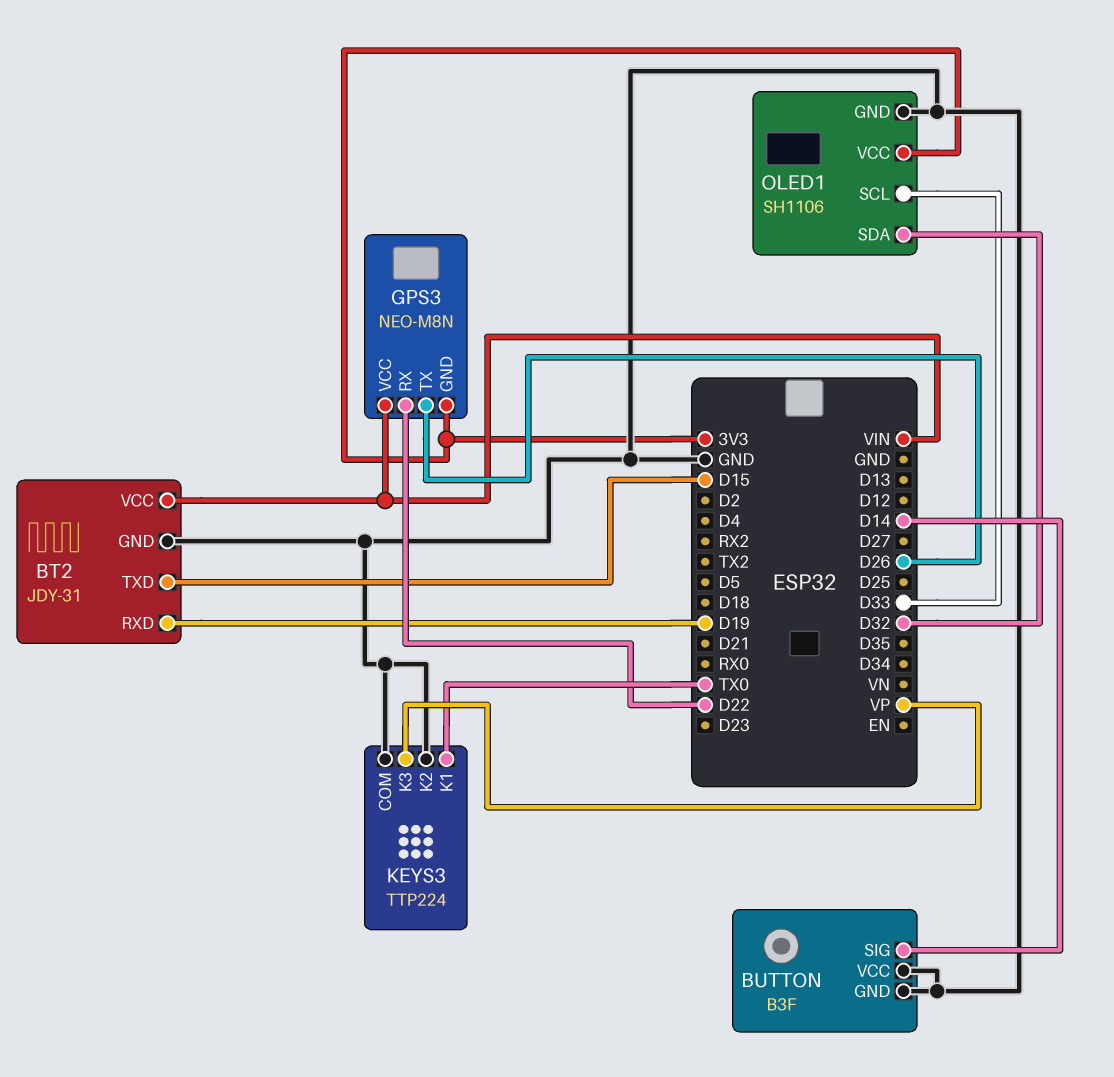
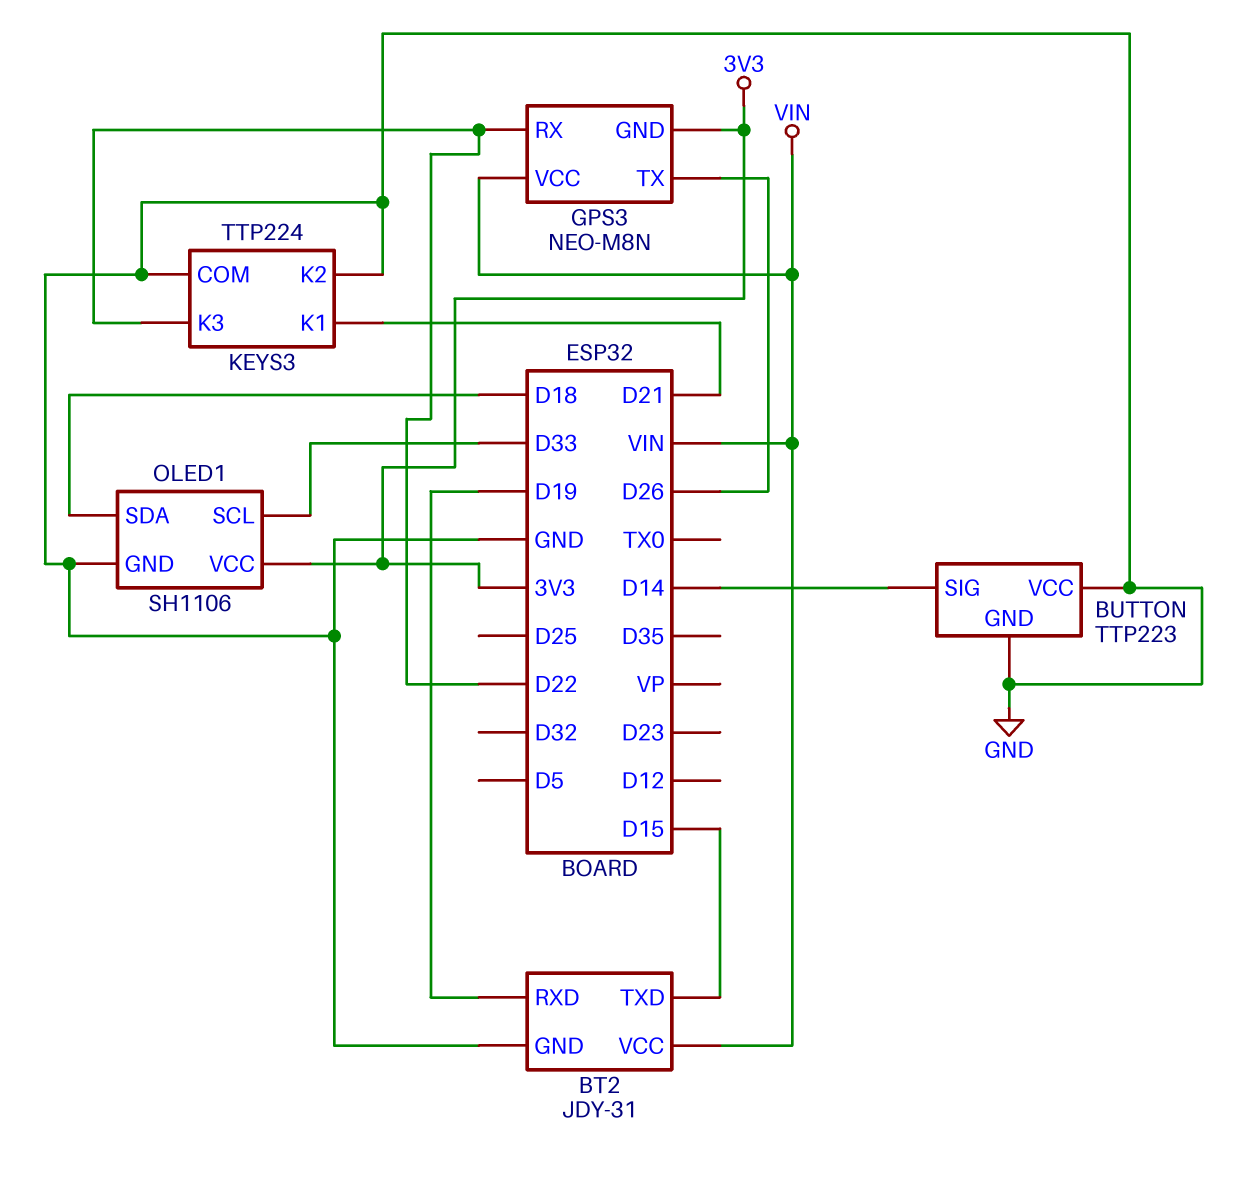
BUTTON: B3F -> TTP223
KEYS3 pin K1: TX0 -> D21
KEYS3 pin K3: VP -> D22
OLED1 pin SDA: D32 -> D18

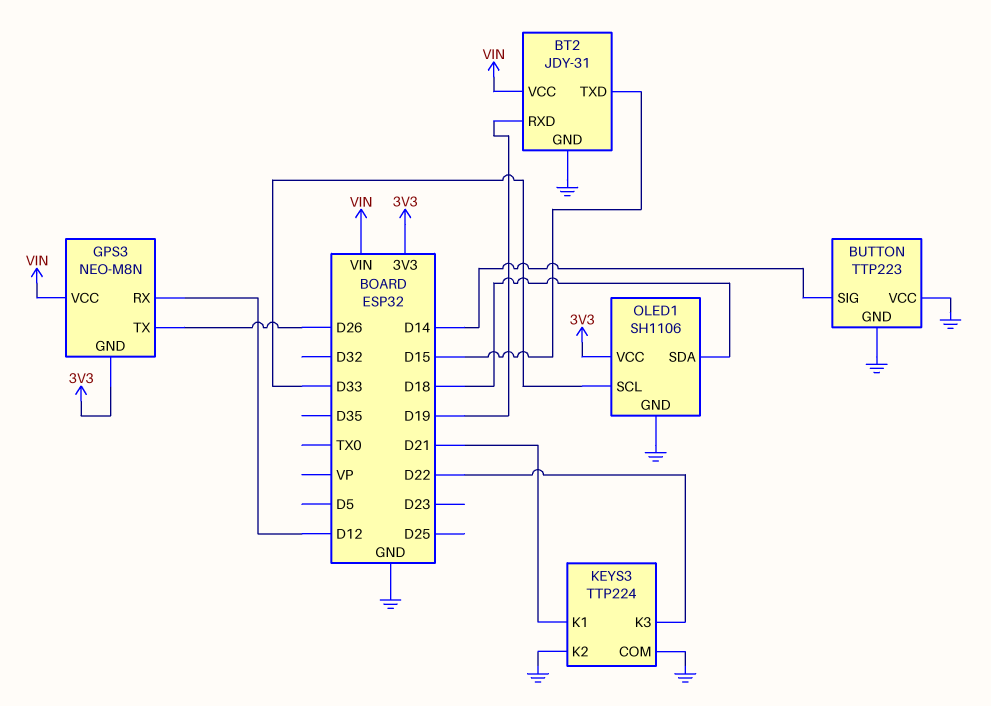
GPS3 pin RX: D22 -> D12

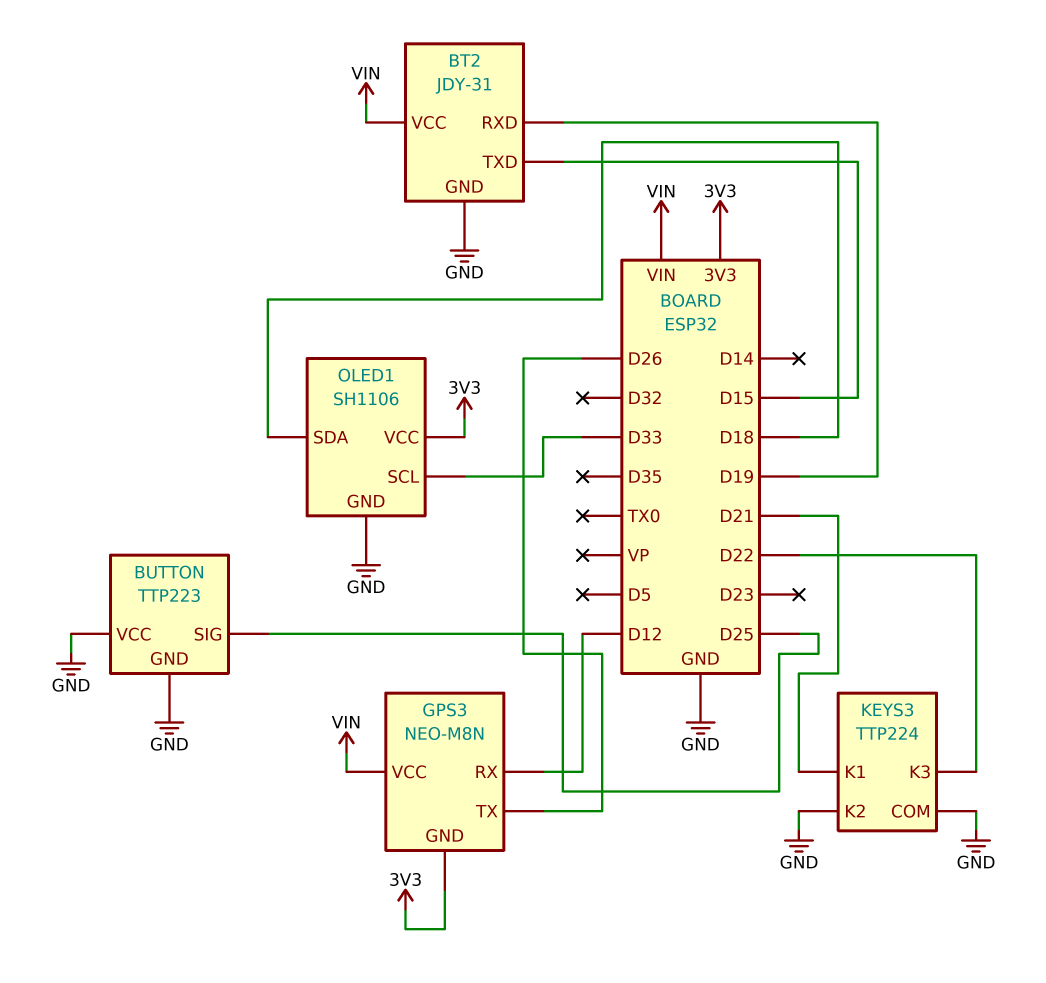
BUTTON pin SIG: D14 -> D25

